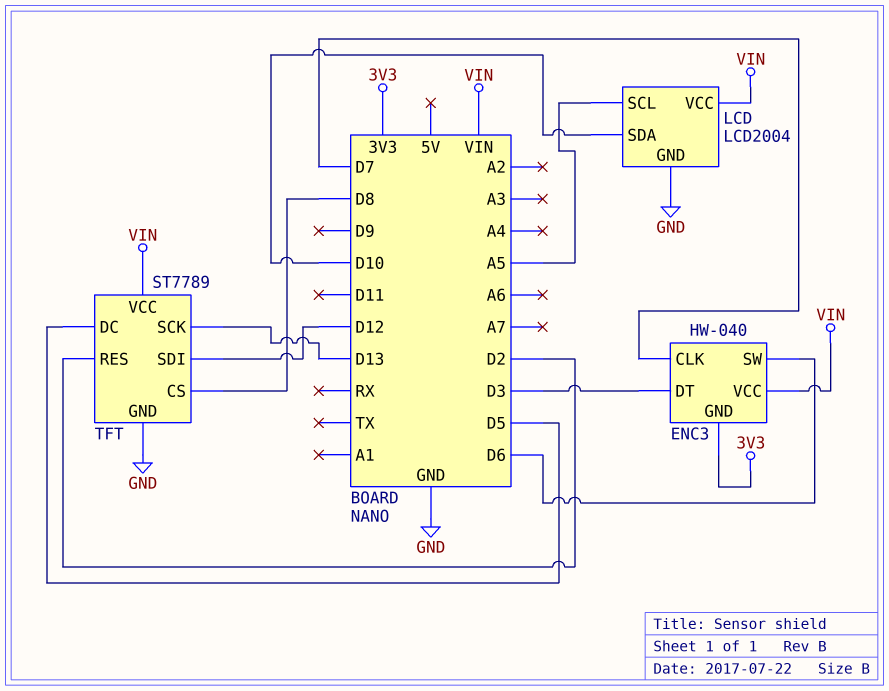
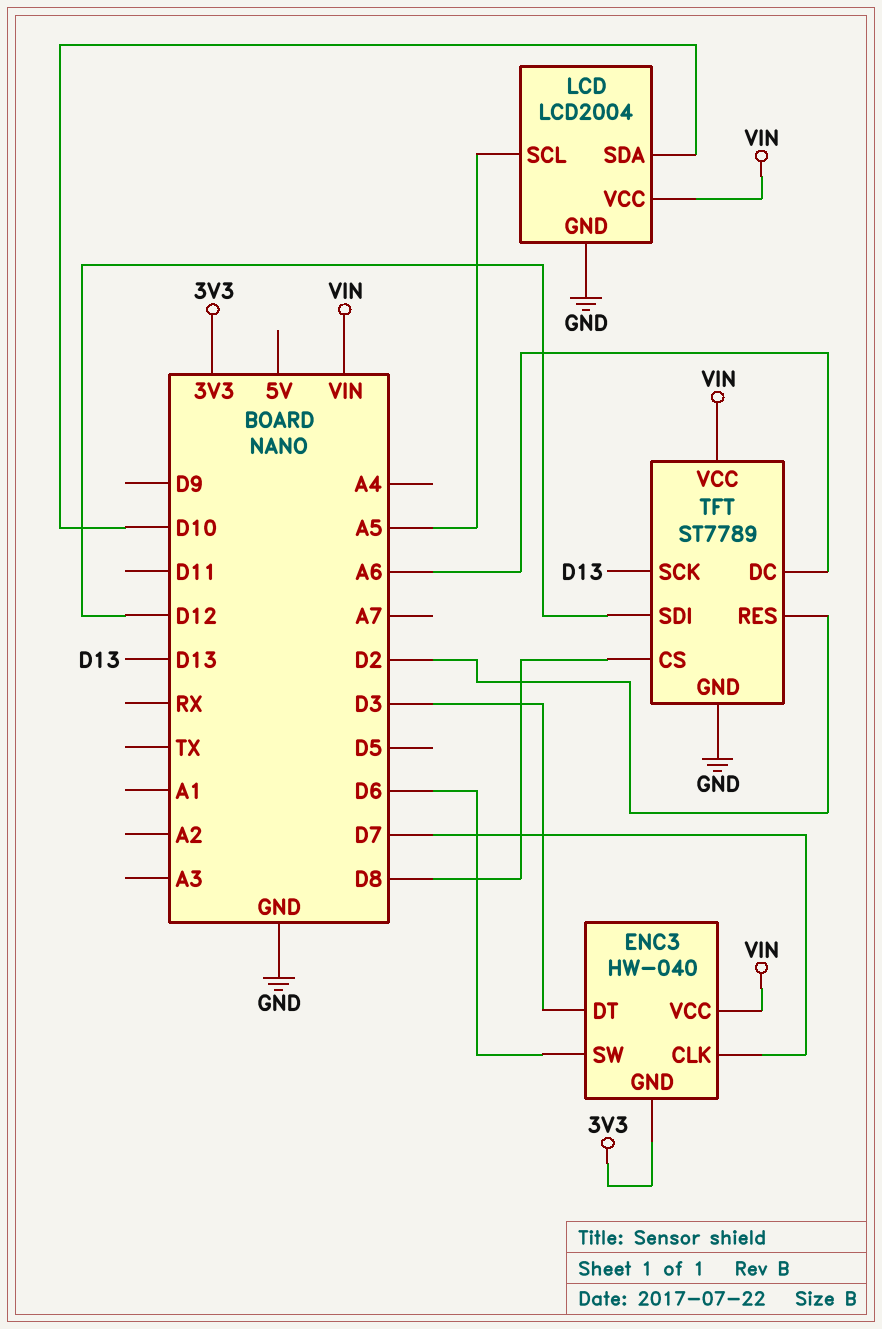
TFT pin DC: D5 -> A6

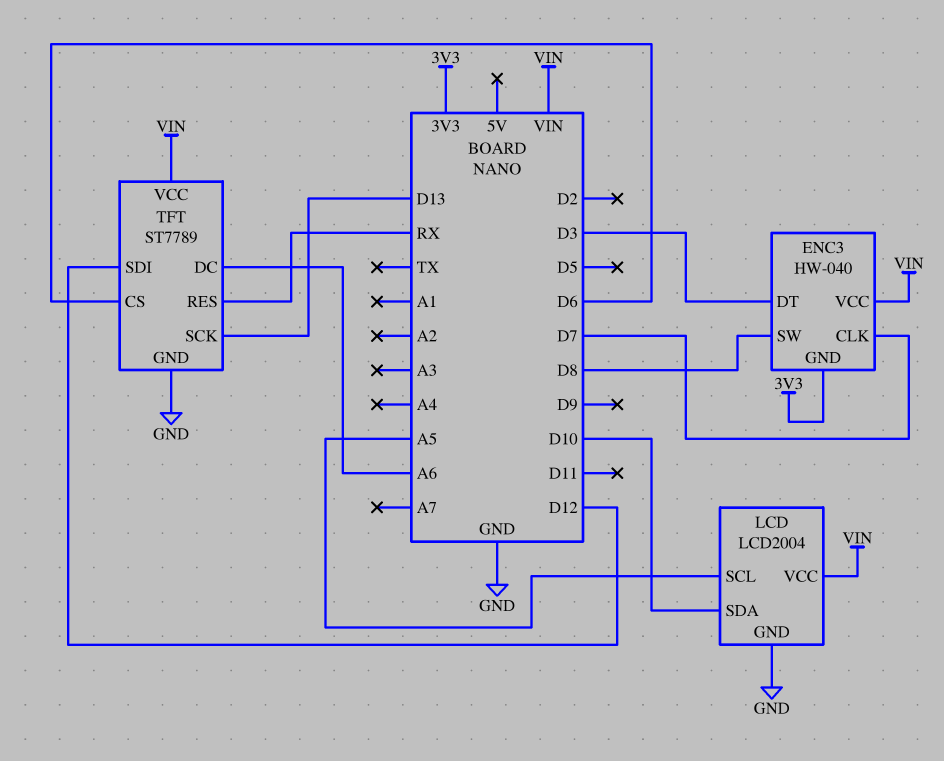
ENC3 pin SW: D6 -> D8
TFT pin CS: D8 -> D6
TFT pin RES: D2 -> RX

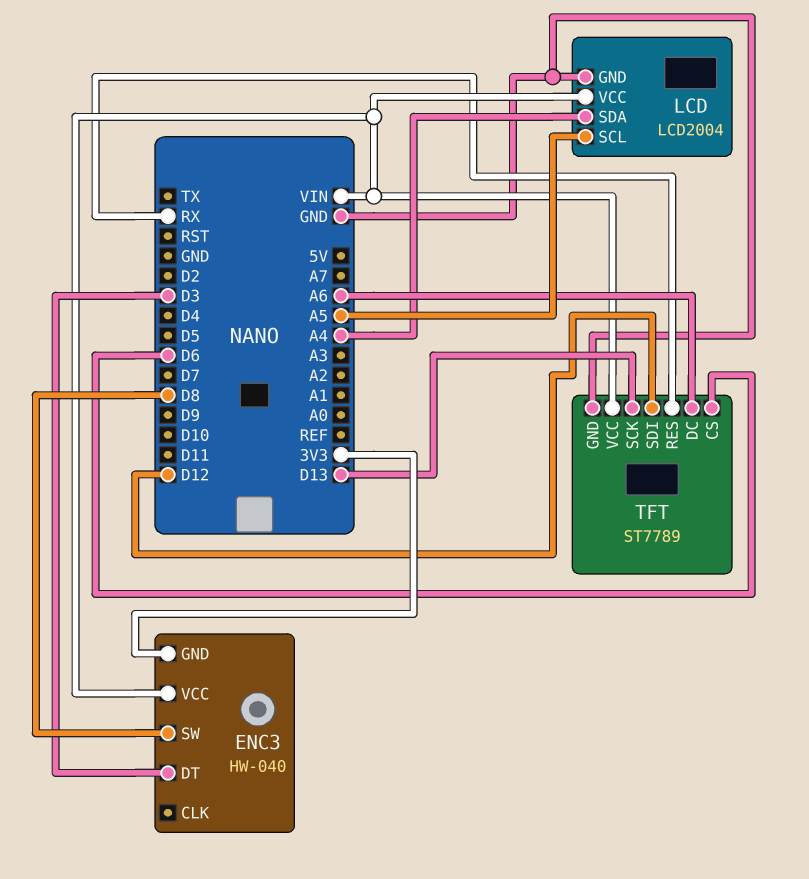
ENC3 pin CLK: D7 -> none
LCD pin SDA: D10 -> A4

